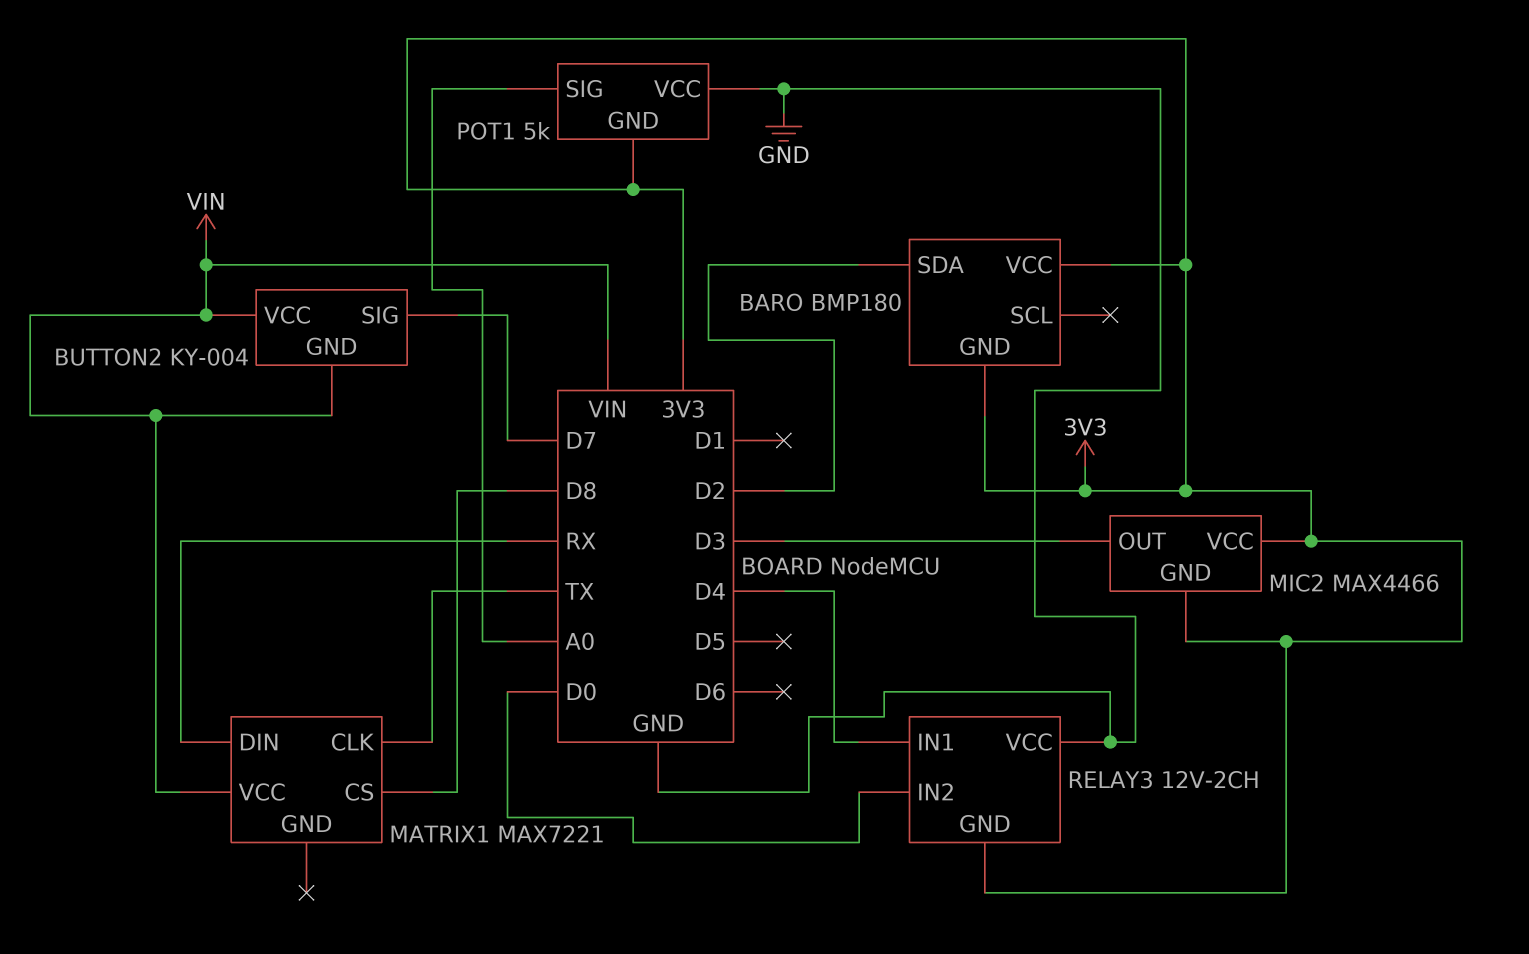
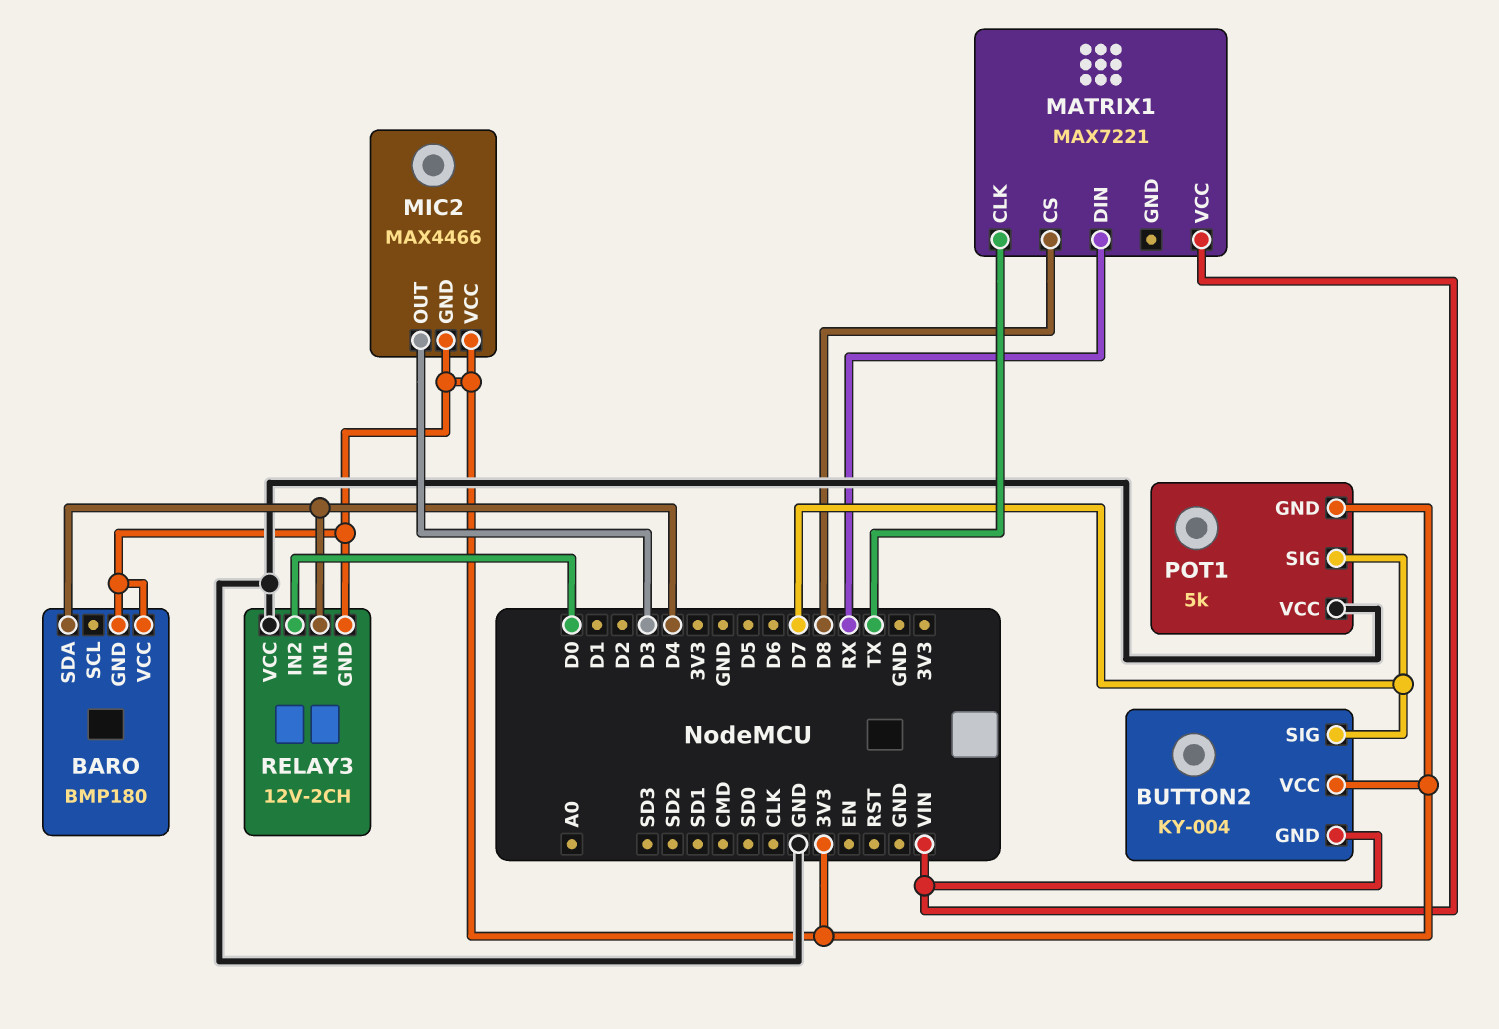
BARO pin SDA: D2 -> D4
BUTTON2 pin VCC: VIN -> 3V3
POT1 pin SIG: A0 -> D7

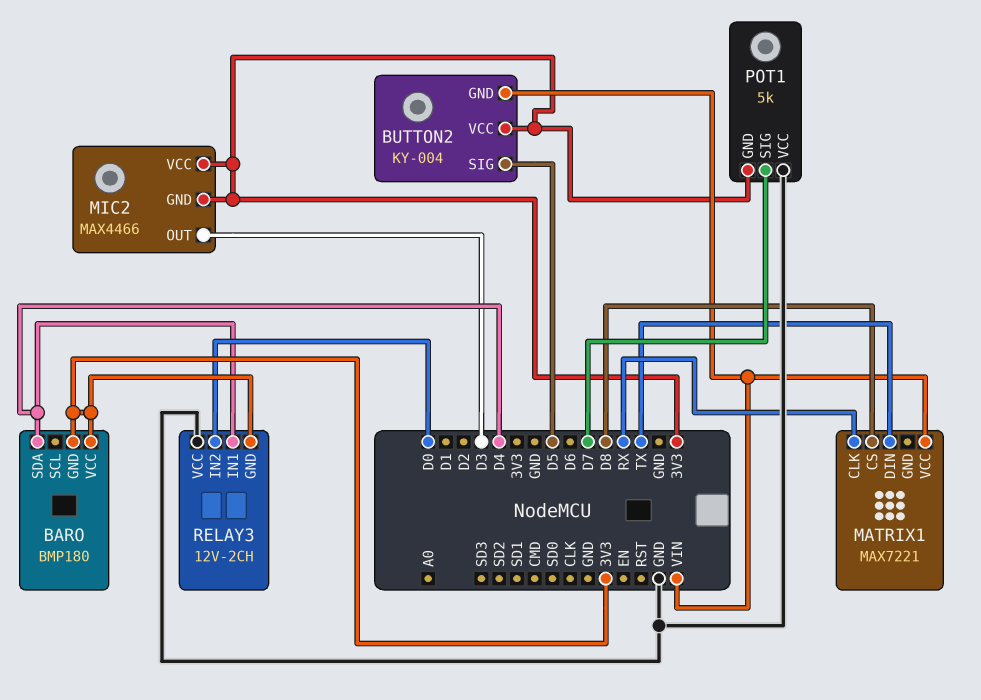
BUTTON2 pin SIG: D7 -> D5
MATRIX1 pin CLK: TX -> RX
MATRIX1 pin DIN: RX -> TX

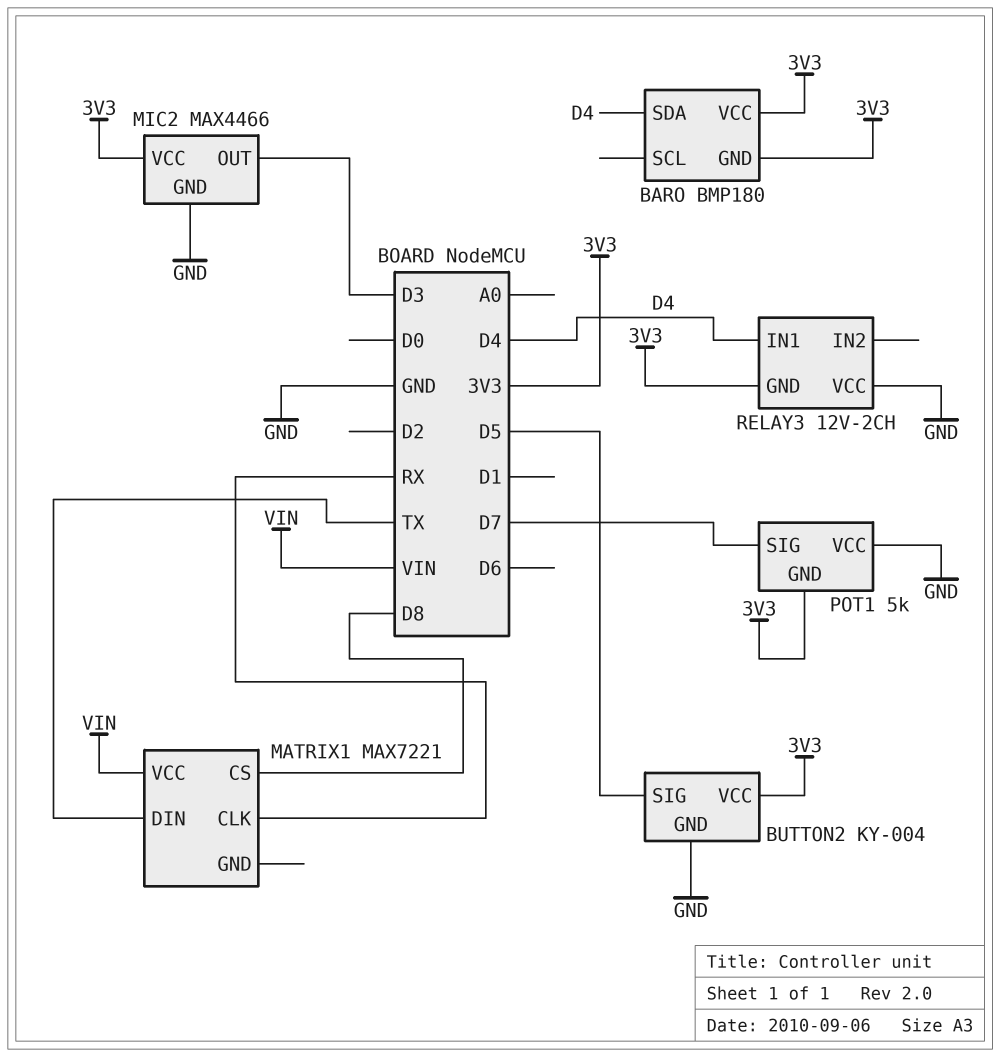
BUTTON2 pin GND: VIN -> GND
MIC2 pin GND: 3V3 -> GND
RELAY3 pin IN2: D0 -> none

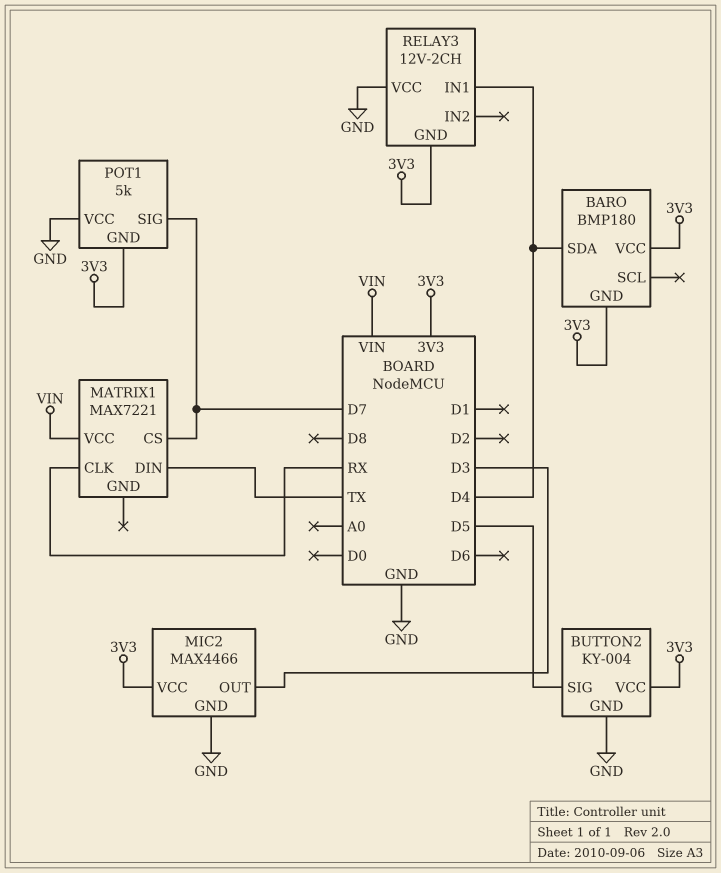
MATRIX1 pin CS: D8 -> D7

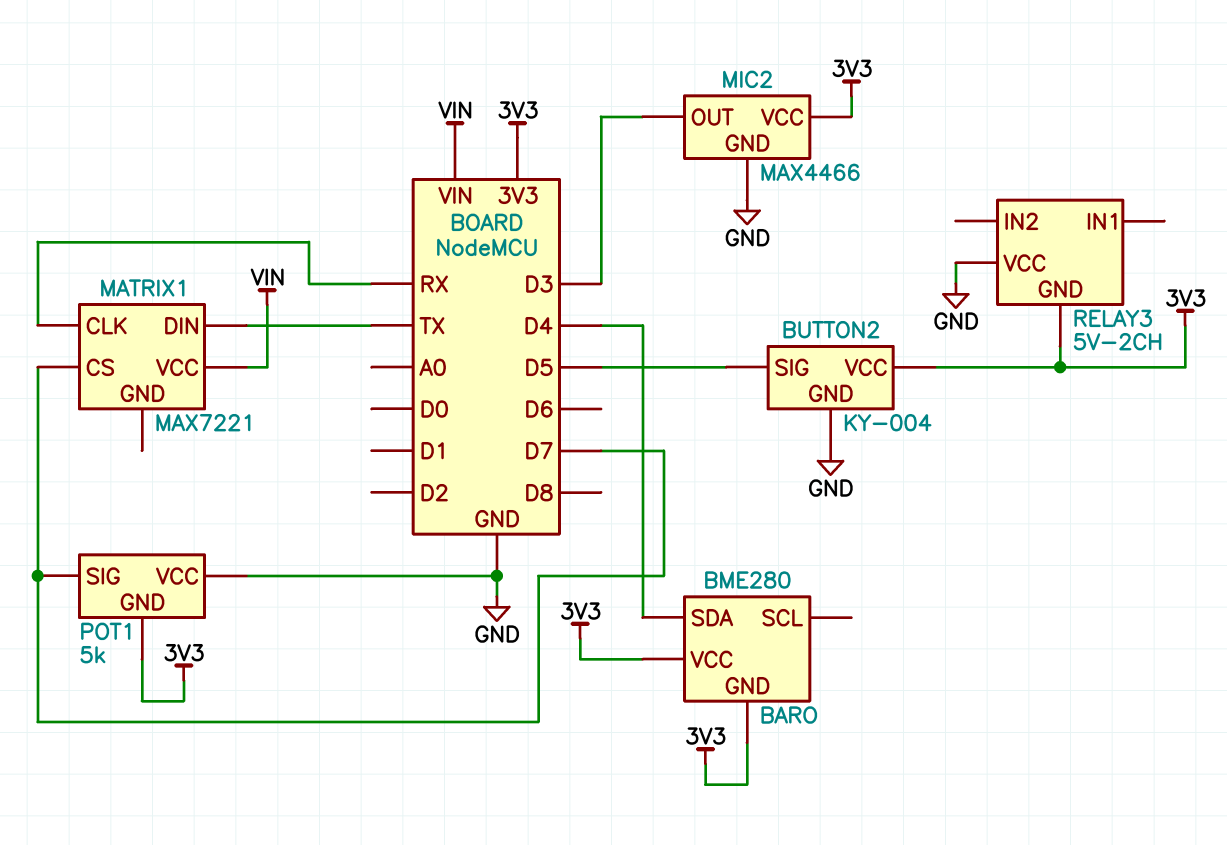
BARO: BMP180 -> BME280
RELAY3: 12V-2CH -> 5V-2CH
RELAY3 pin IN1: D4 -> none

